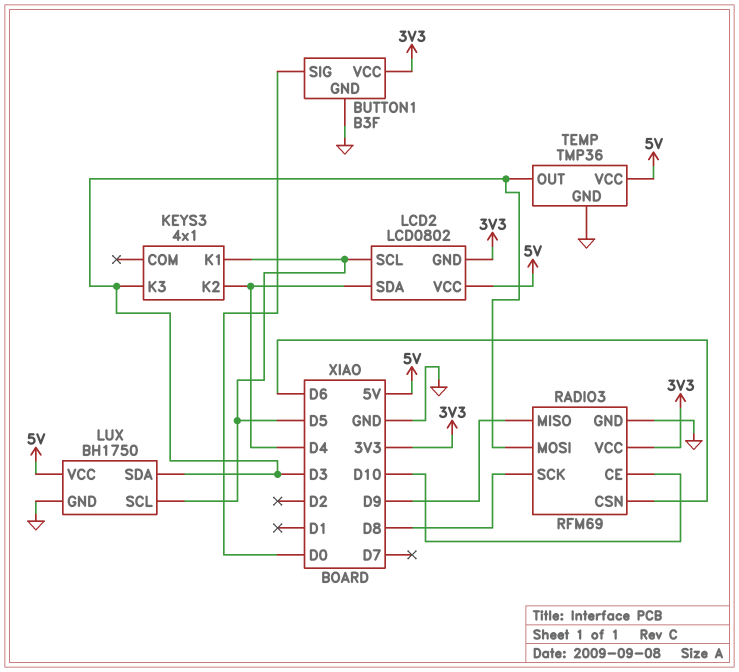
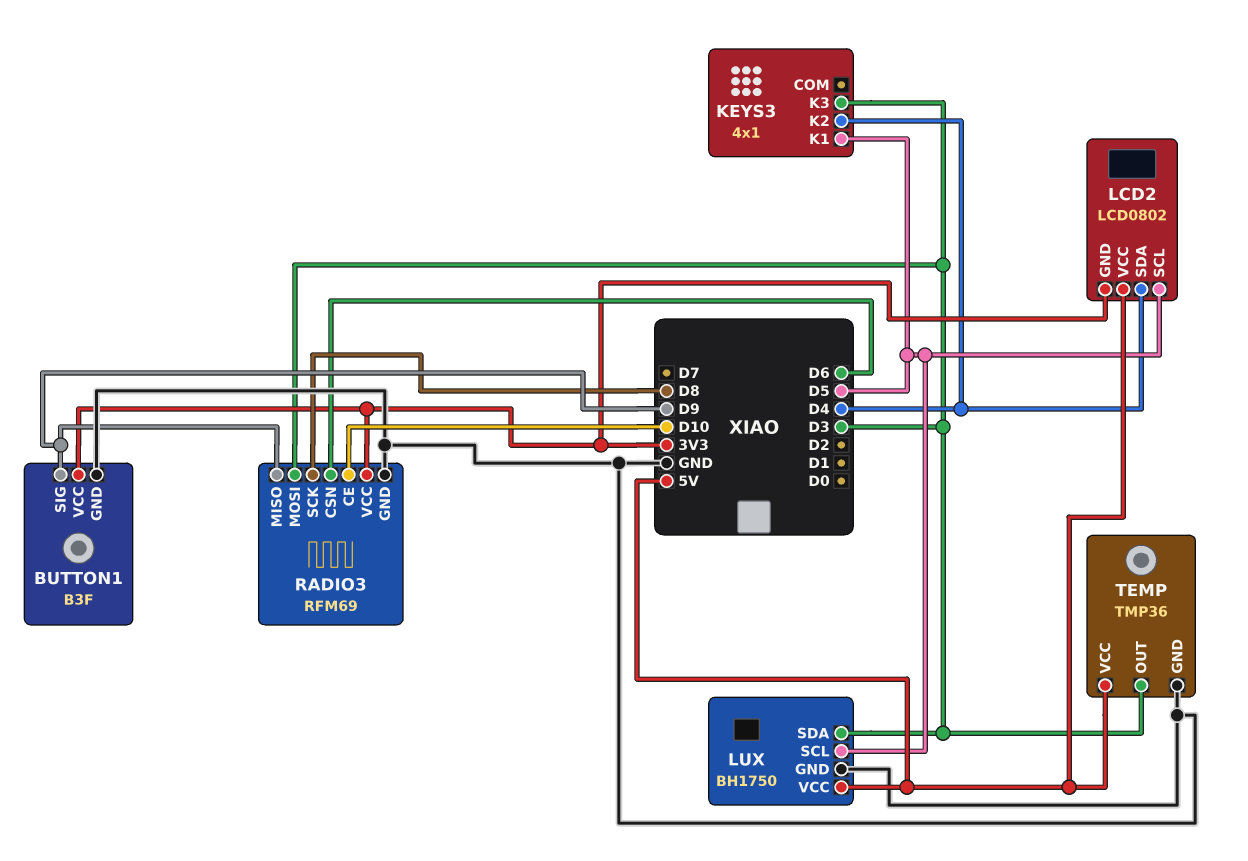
BUTTON1 pin SIG: D0 -> D9

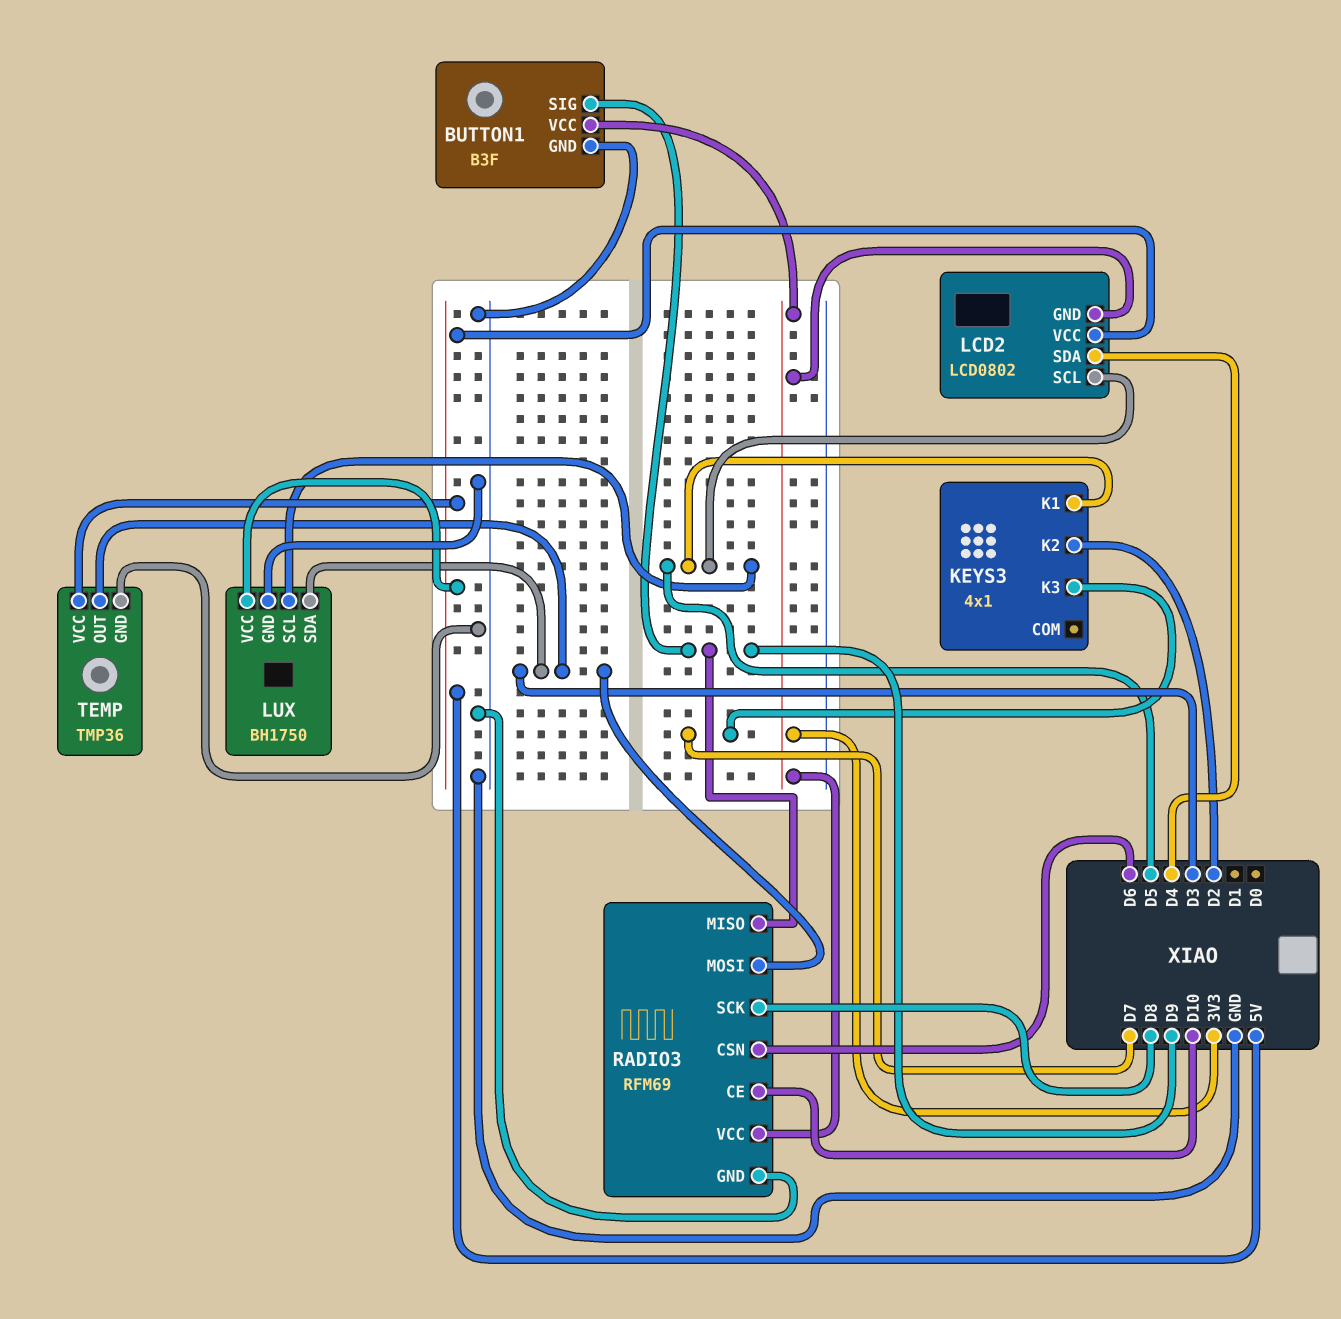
KEYS3 pin K2: D4 -> D2
KEYS3 pin K3: D3 -> D7

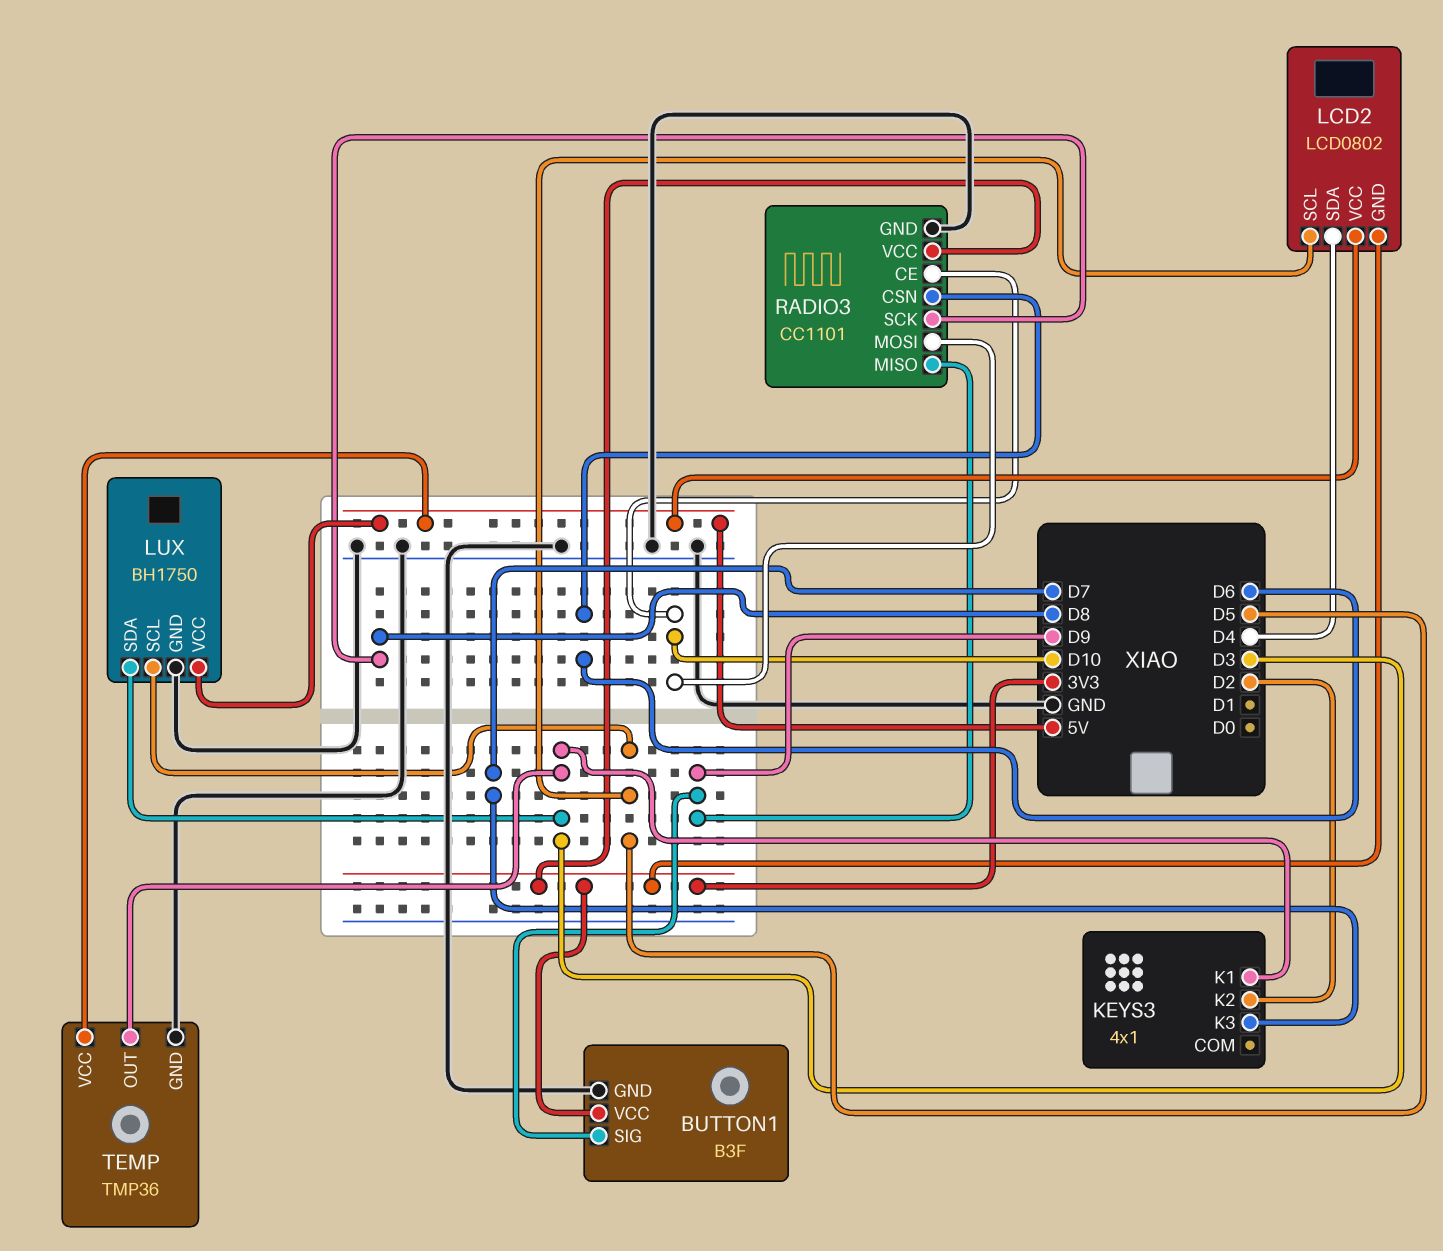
KEYS3 pin K1: D5 -> D3
RADIO3: RFM69 -> CC1101
RADIO3 pin MOSI: D3 -> D10

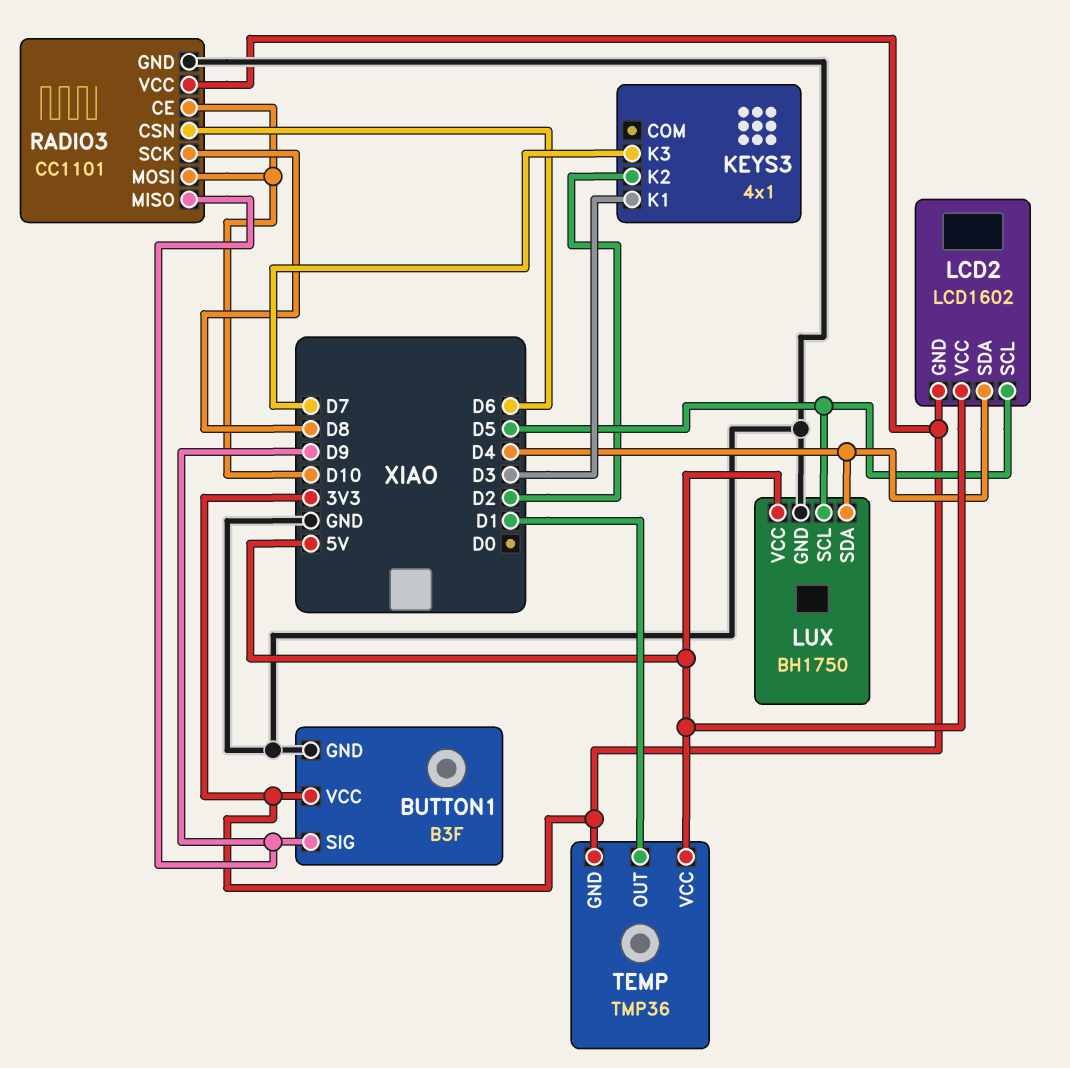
LCD2: LCD0802 -> LCD1602
LUX pin SDA: D3 -> D4
TEMP pin GND: GND -> 3V3
TEMP pin OUT: D3 -> D1

